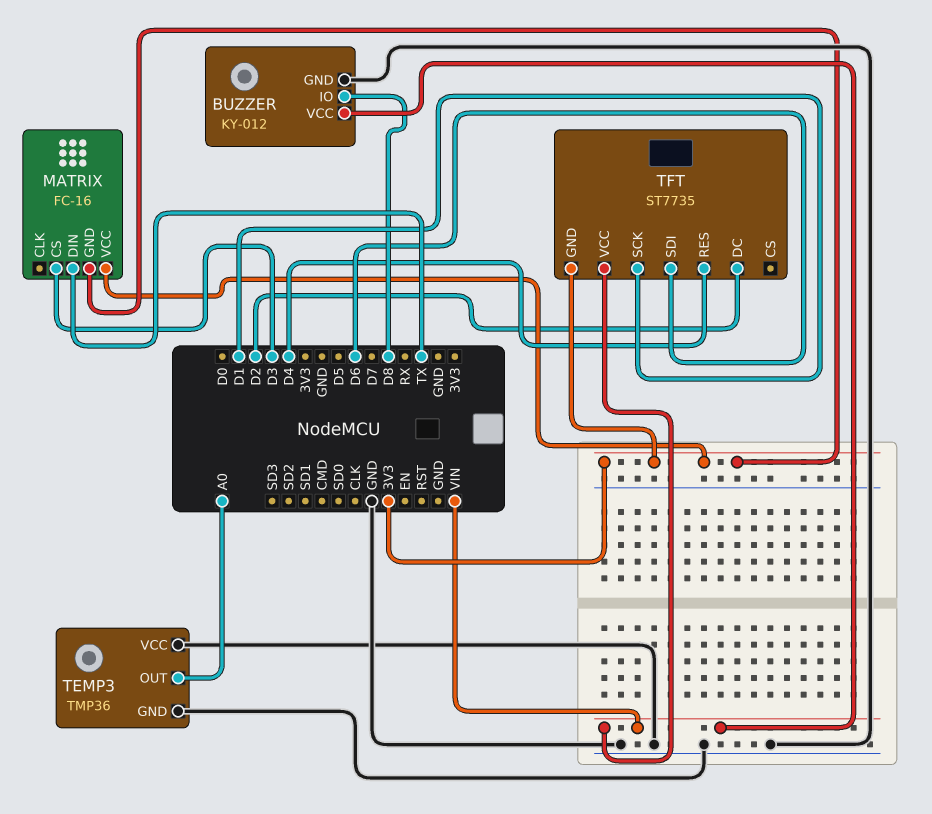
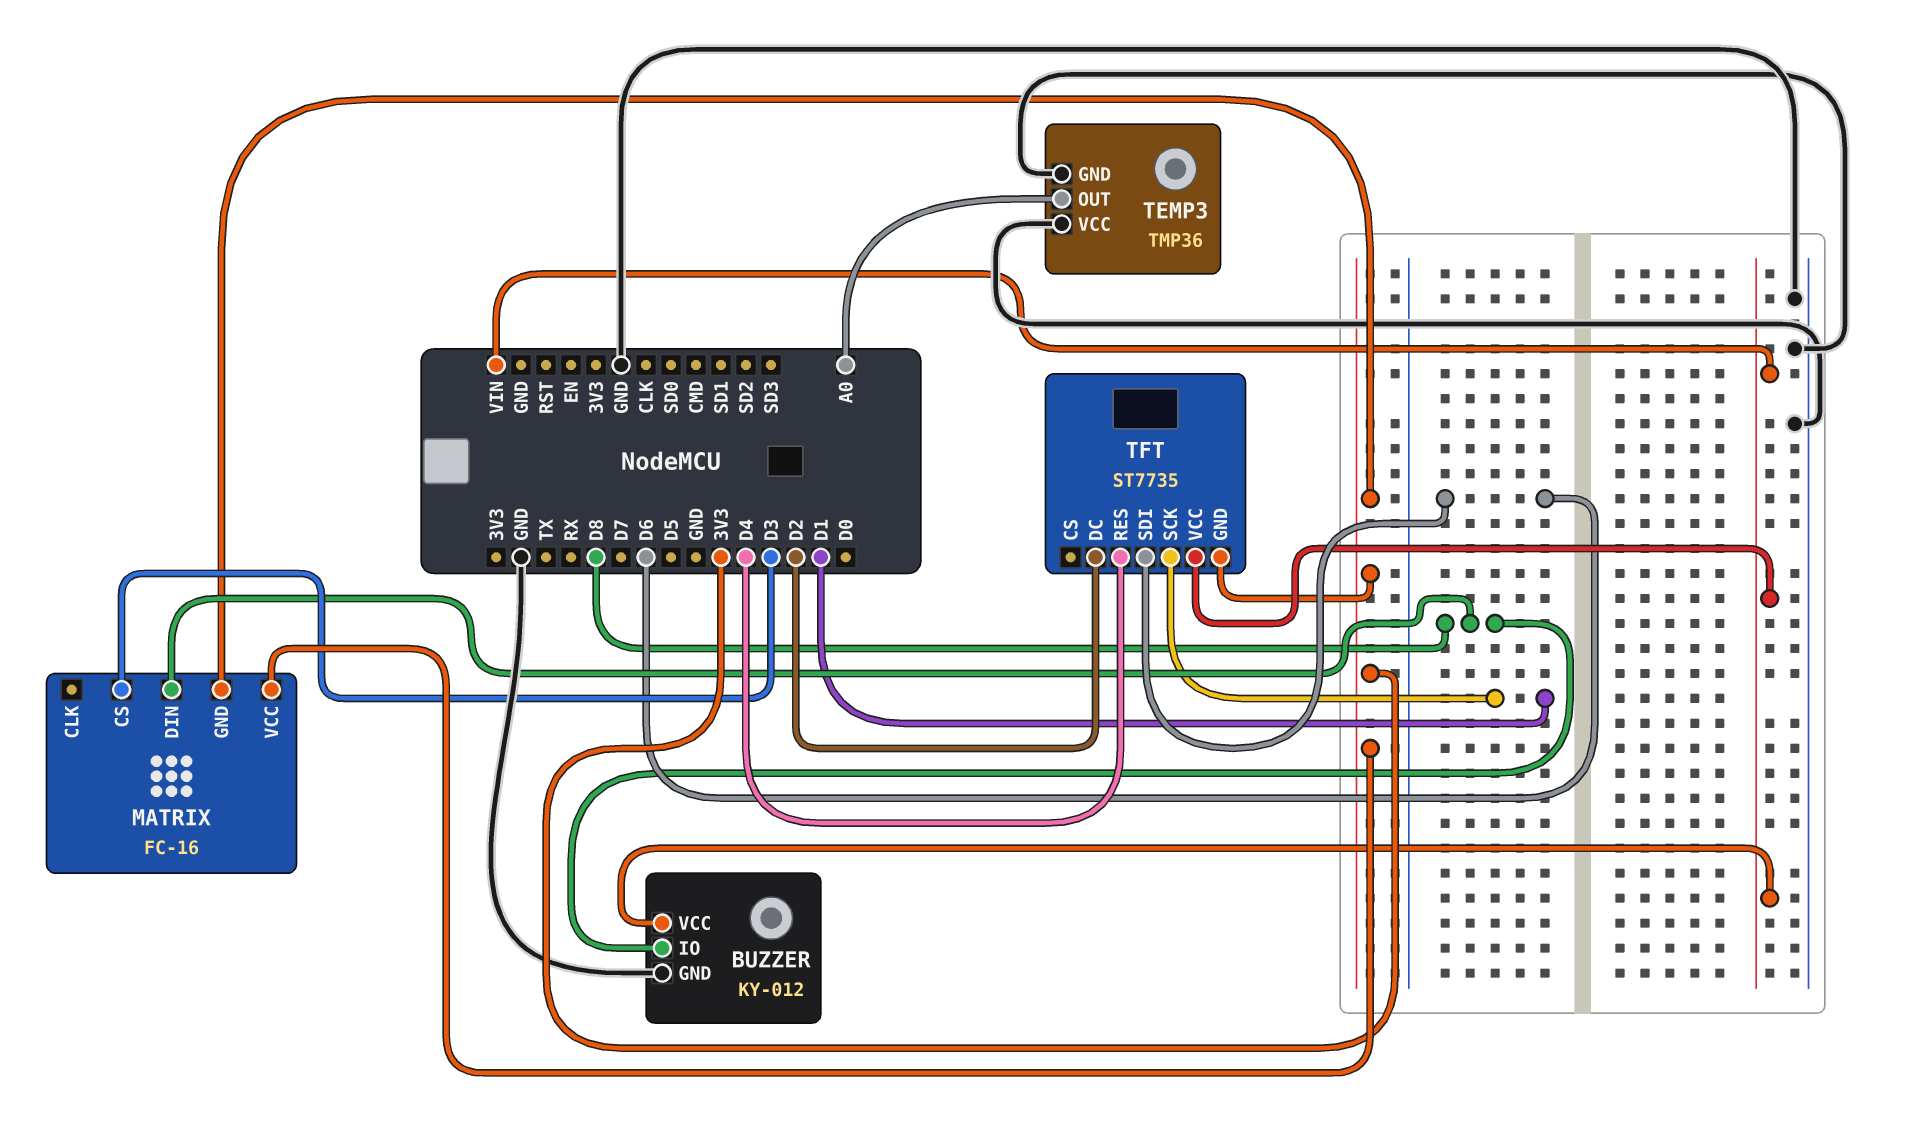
MATRIX pin DIN: TX -> D8

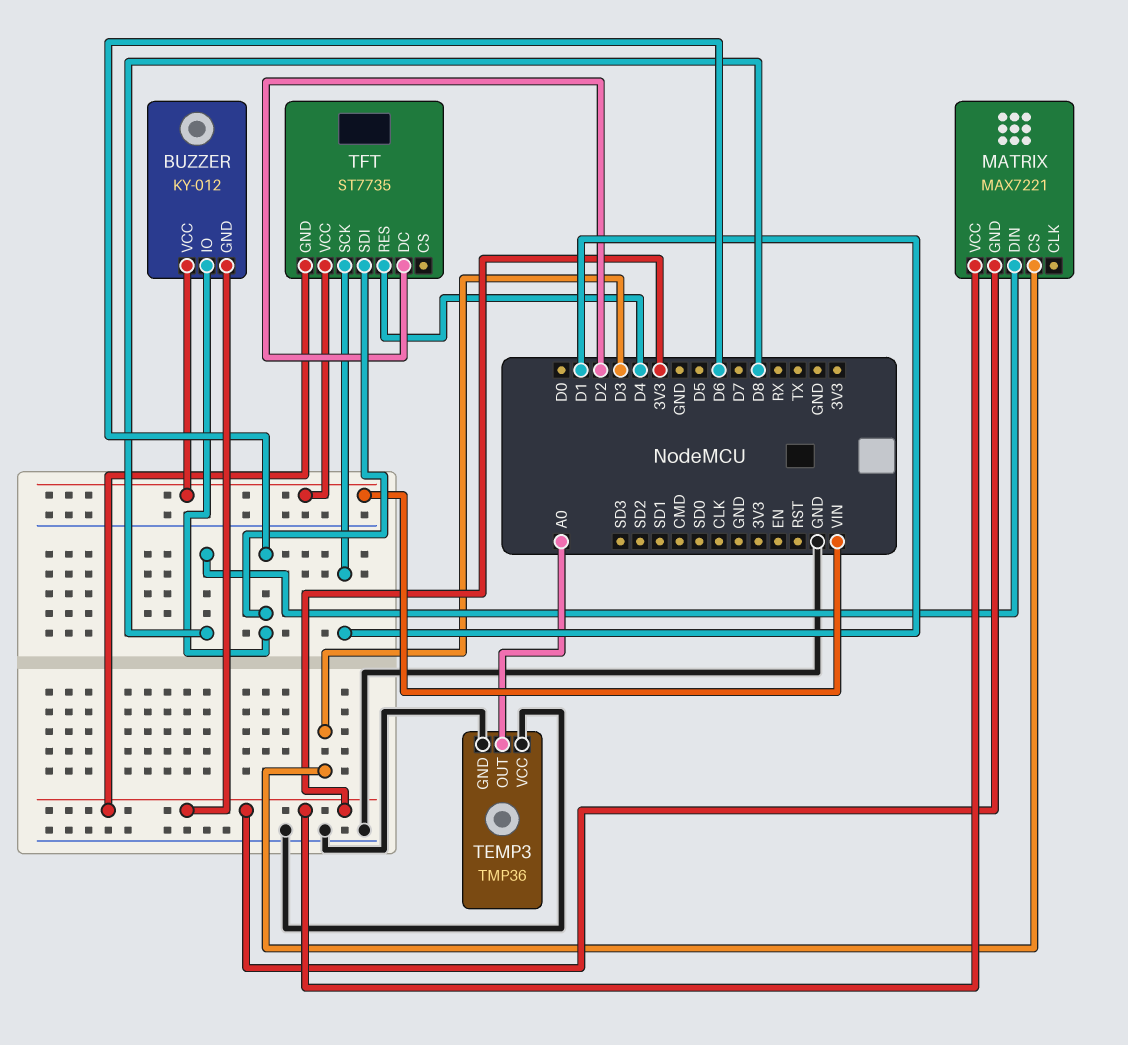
BUZZER pin GND: GND -> 3V3
BUZZER pin IO: D8 -> D6
MATRIX: FC-16 -> MAX7221

